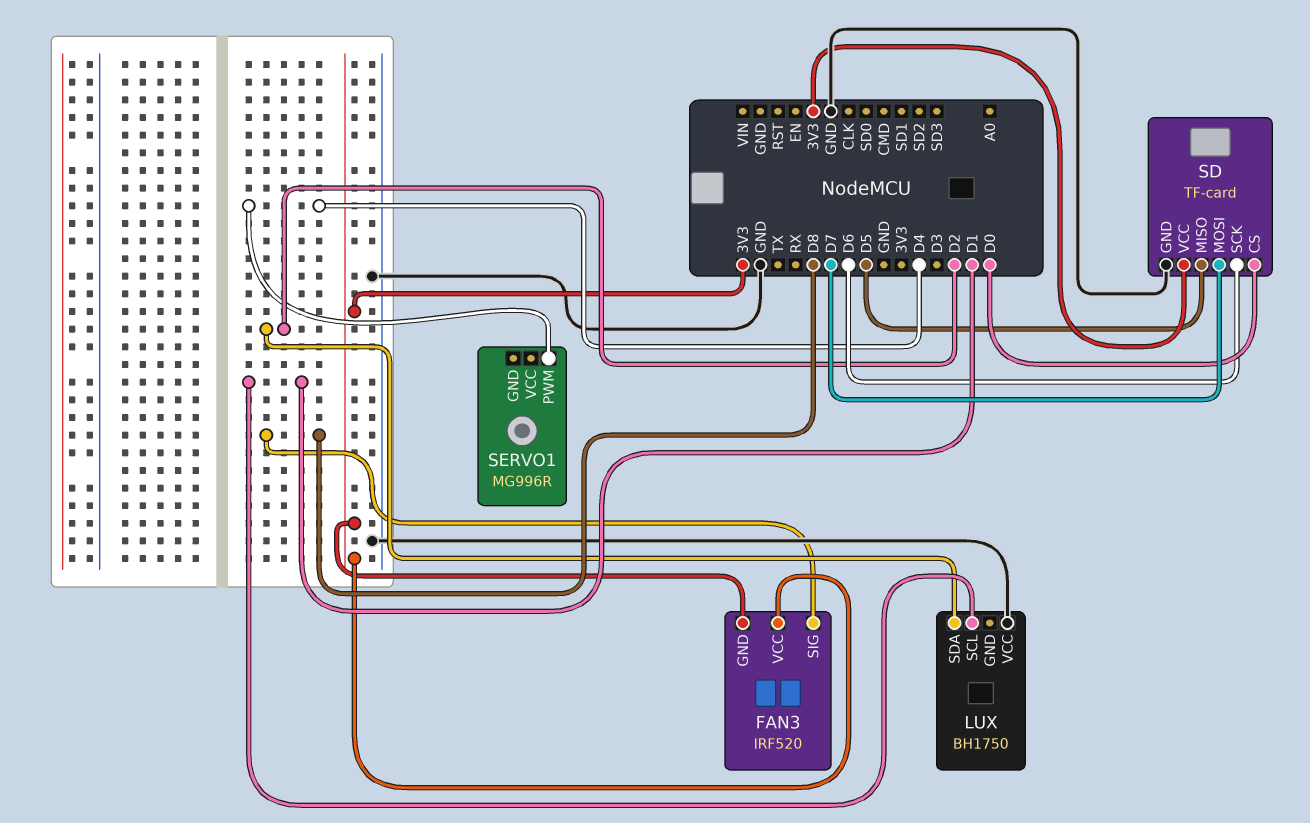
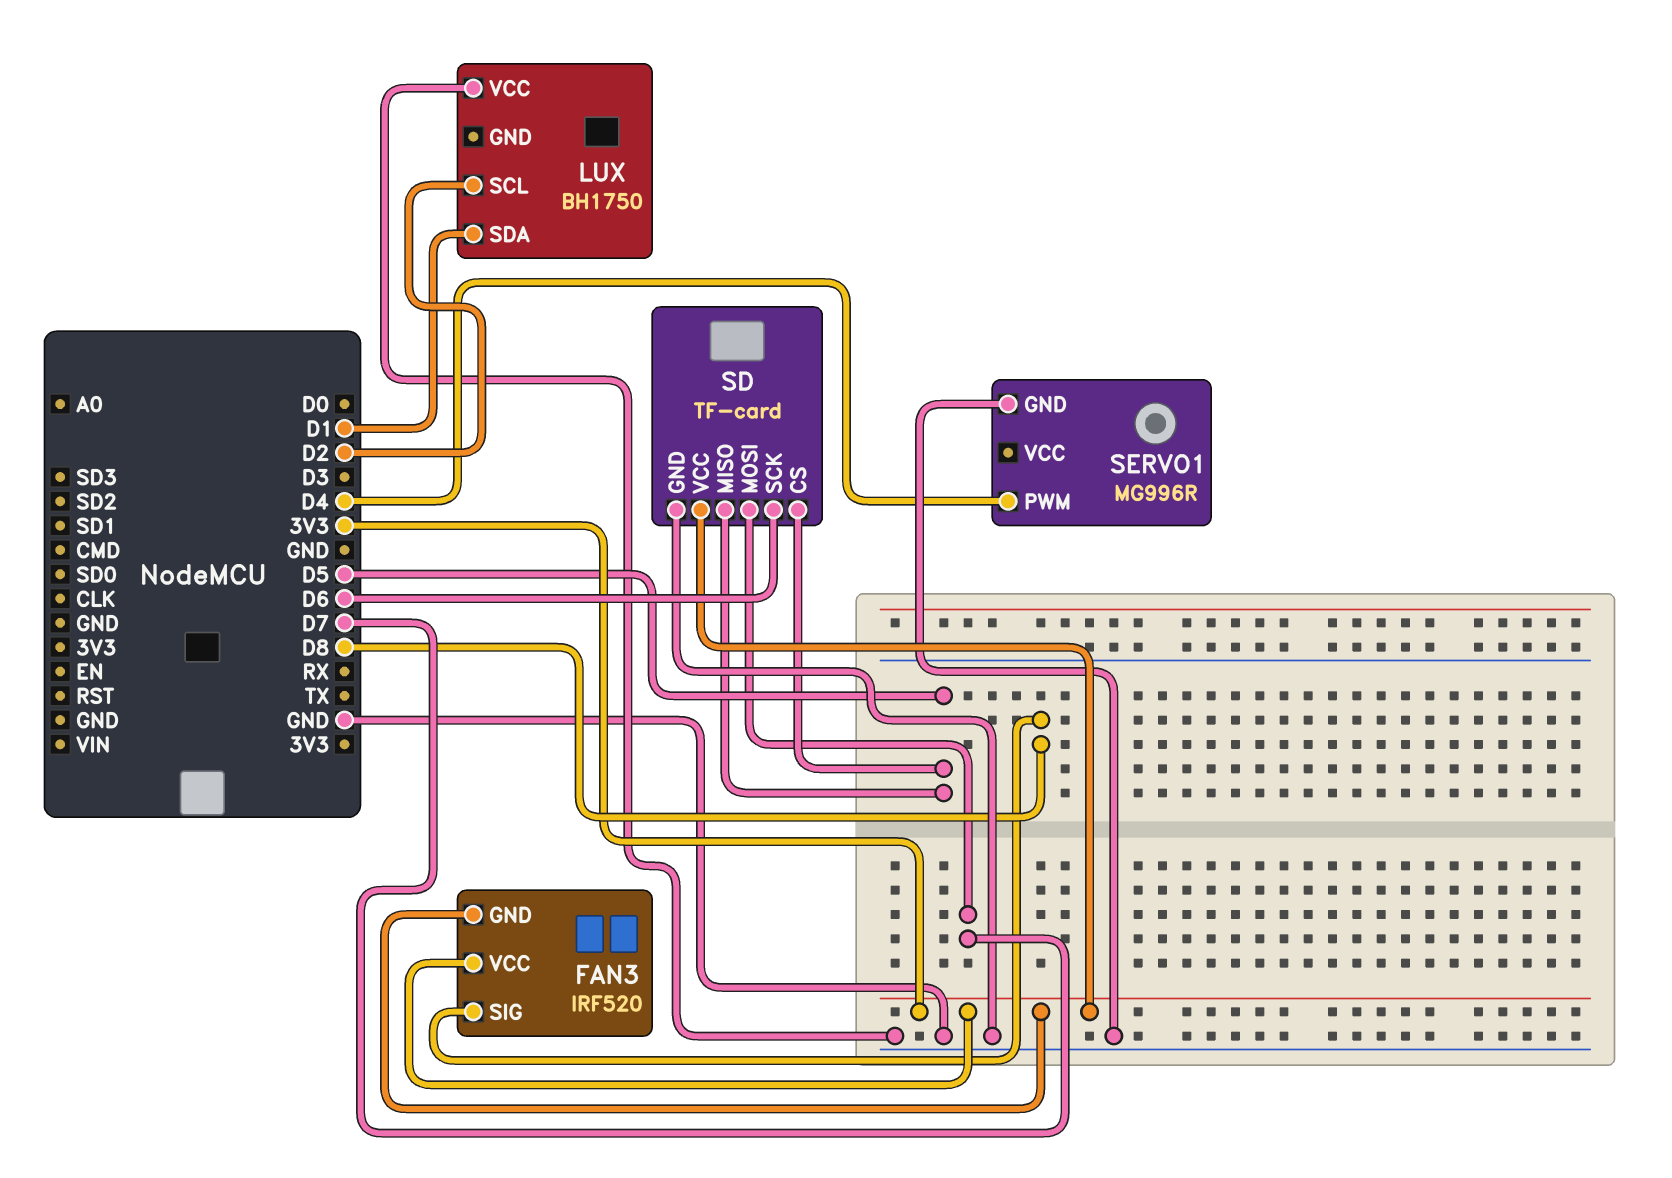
LUX pin SCL: D1 -> D2
LUX pin SDA: D2 -> D1
SD pin CS: D0 -> D5
SERVO1 pin GND: none -> GND

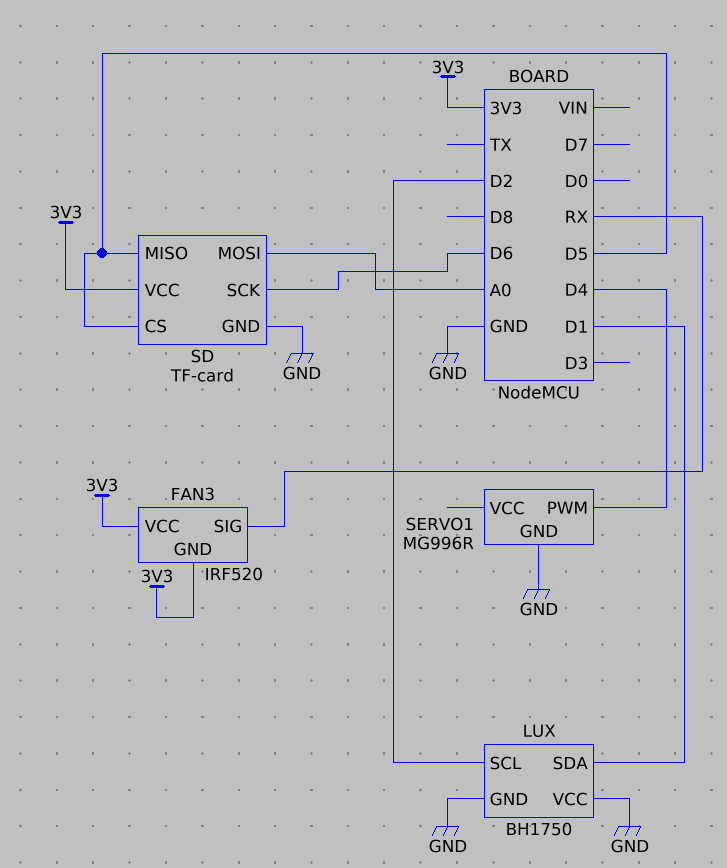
FAN3 pin SIG: D8 -> RX
LUX pin GND: none -> GND
SD pin MOSI: D7 -> A0

